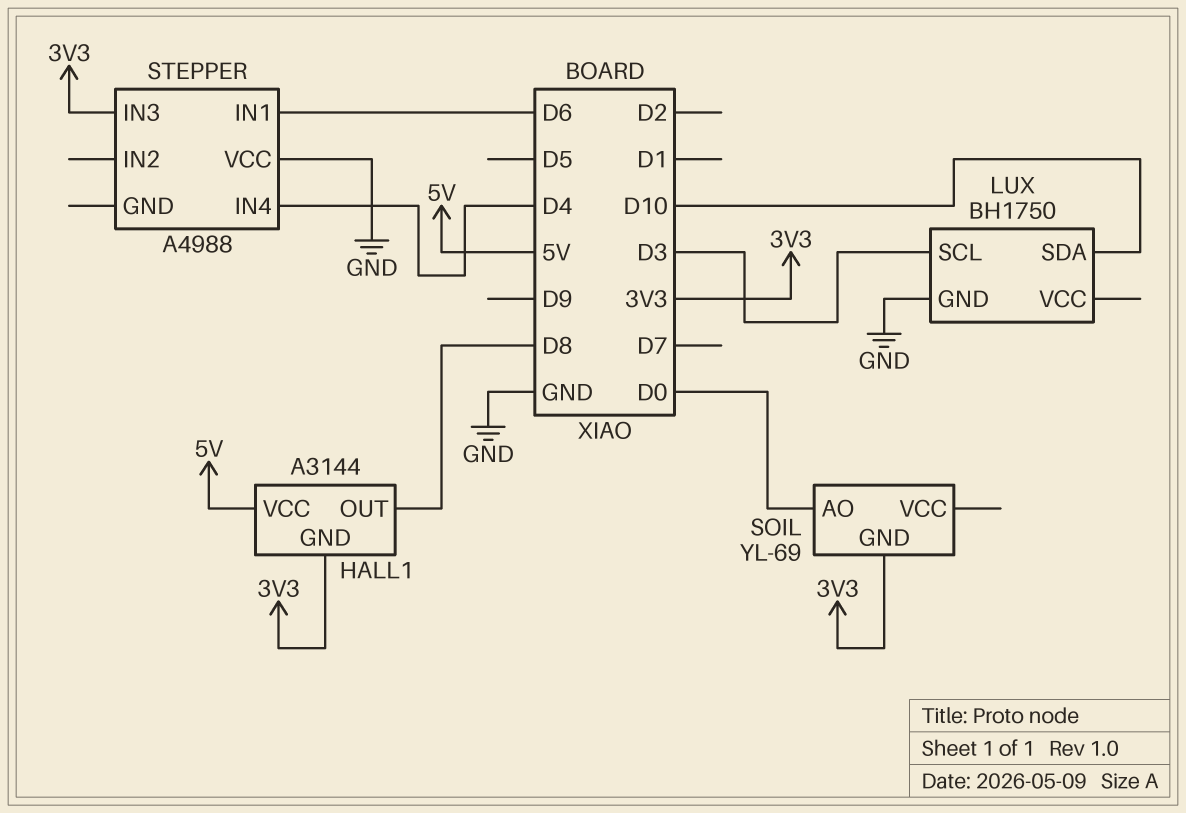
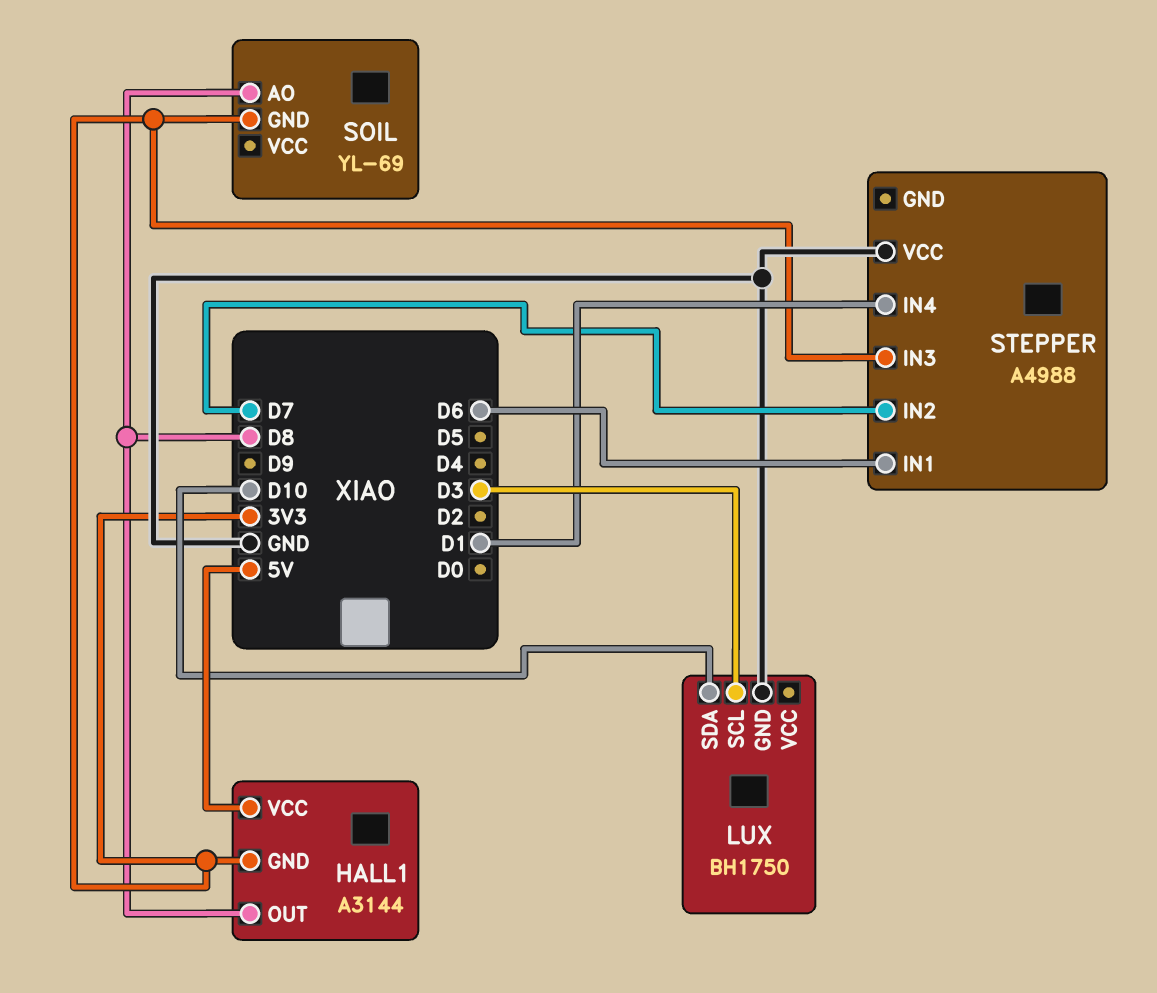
SOIL pin AO: D0 -> D8
STEPPER pin IN2: none -> D7
STEPPER pin IN4: D4 -> D1

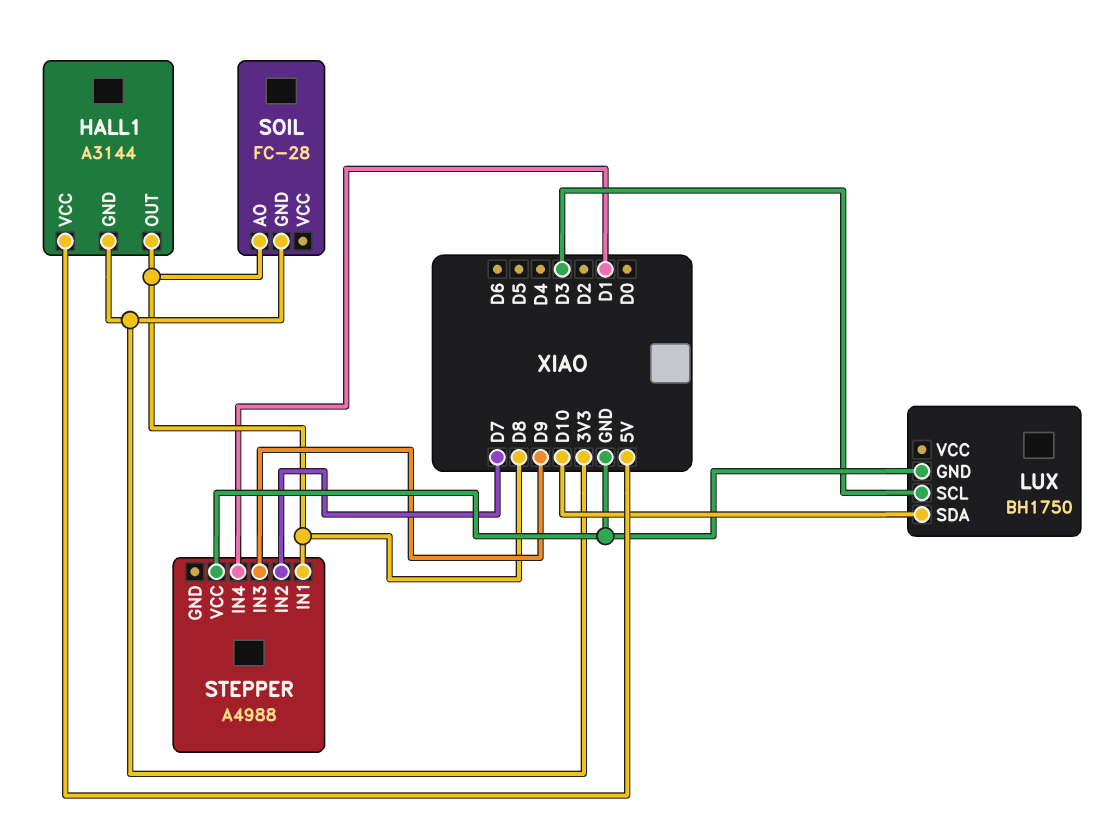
SOIL: YL-69 -> FC-28
STEPPER pin IN1: D6 -> D8
STEPPER pin IN3: 3V3 -> D9

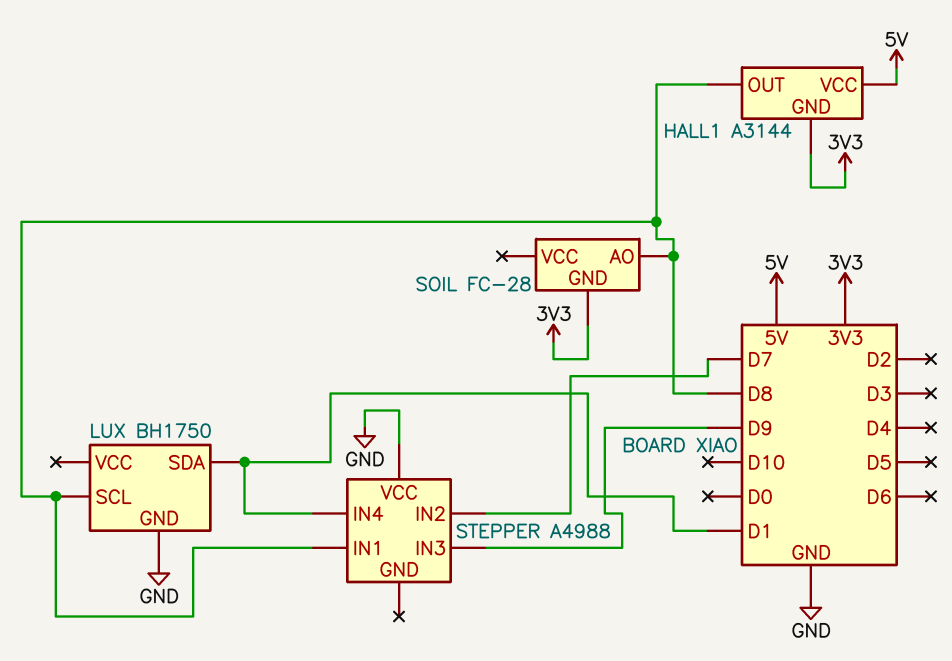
LUX pin SCL: D3 -> D8
LUX pin SDA: D10 -> D1

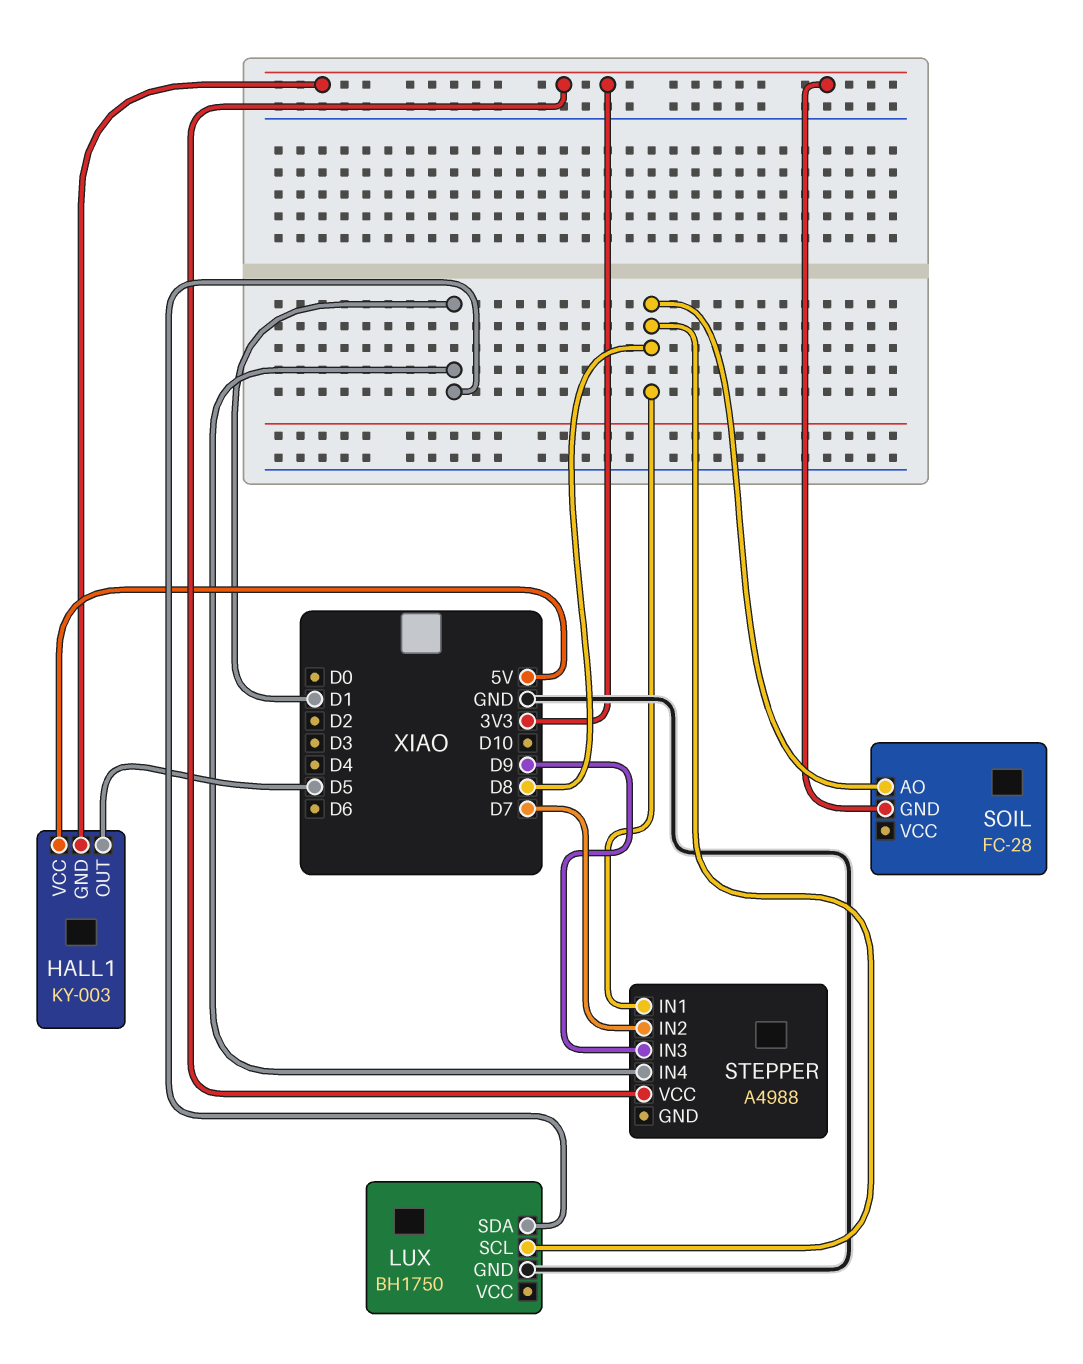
HALL1: A3144 -> KY-003
HALL1 pin OUT: D8 -> D5
STEPPER pin VCC: GND -> 3V3

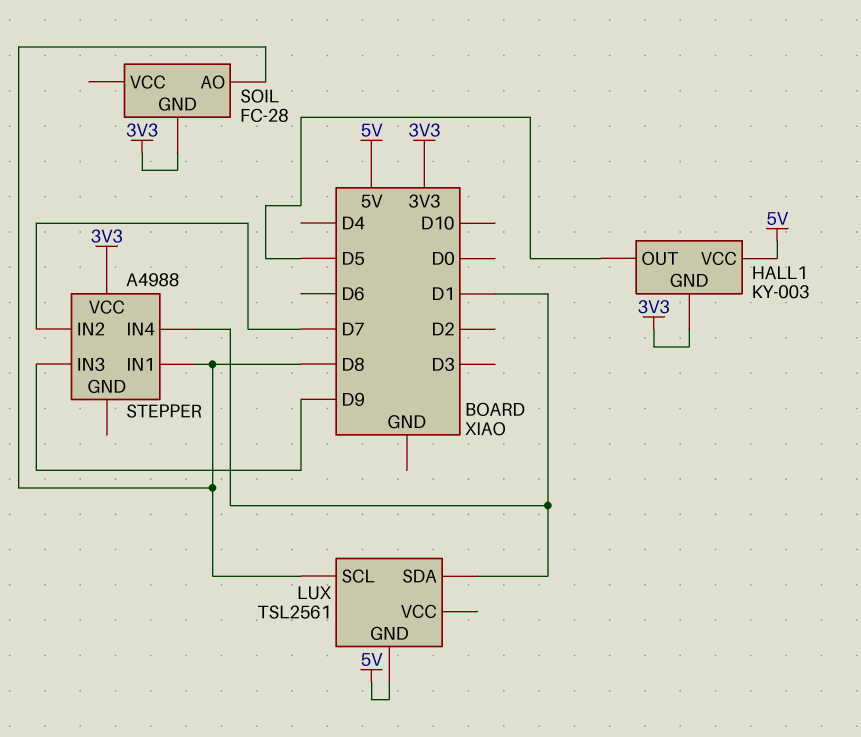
LUX: BH1750 -> TSL2561
LUX pin GND: GND -> 5V

